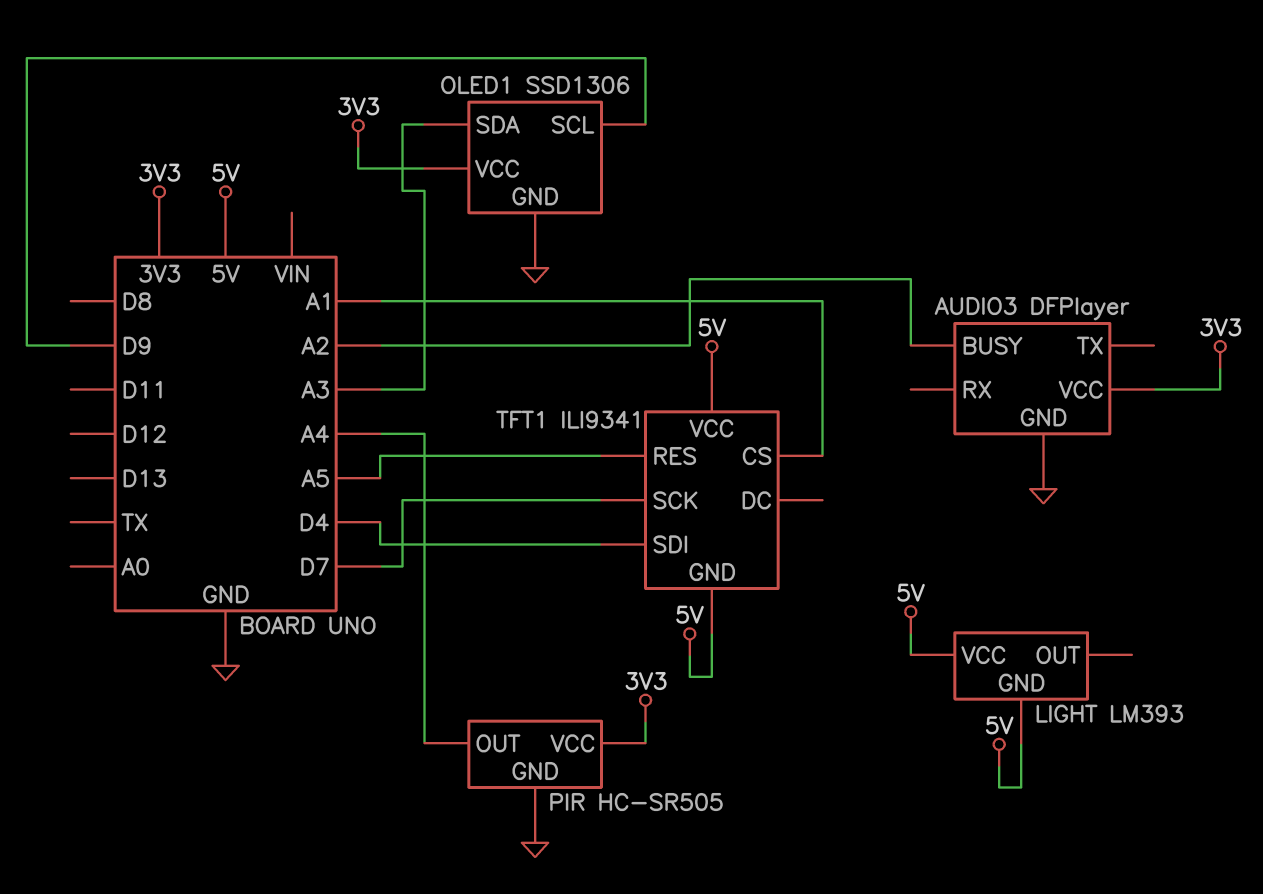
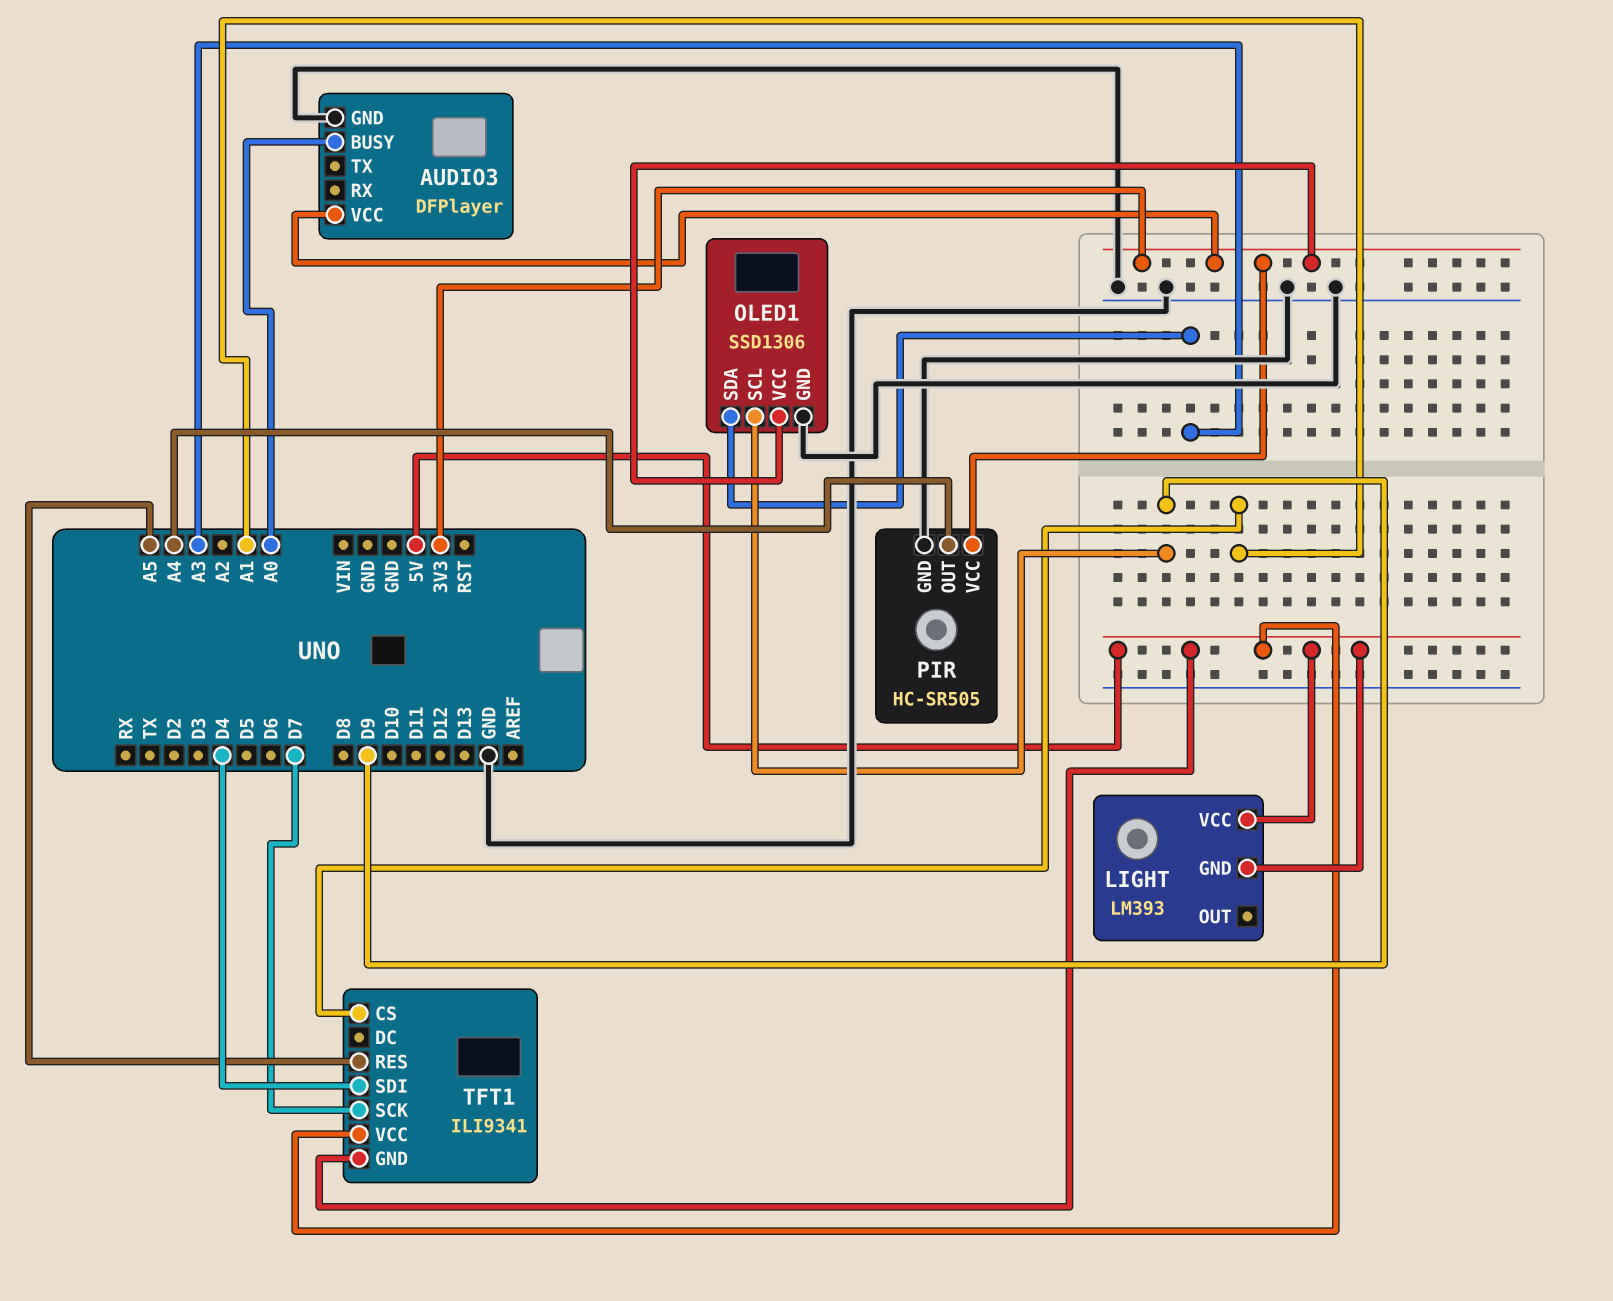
AUDIO3 pin BUSY: A2 -> A0

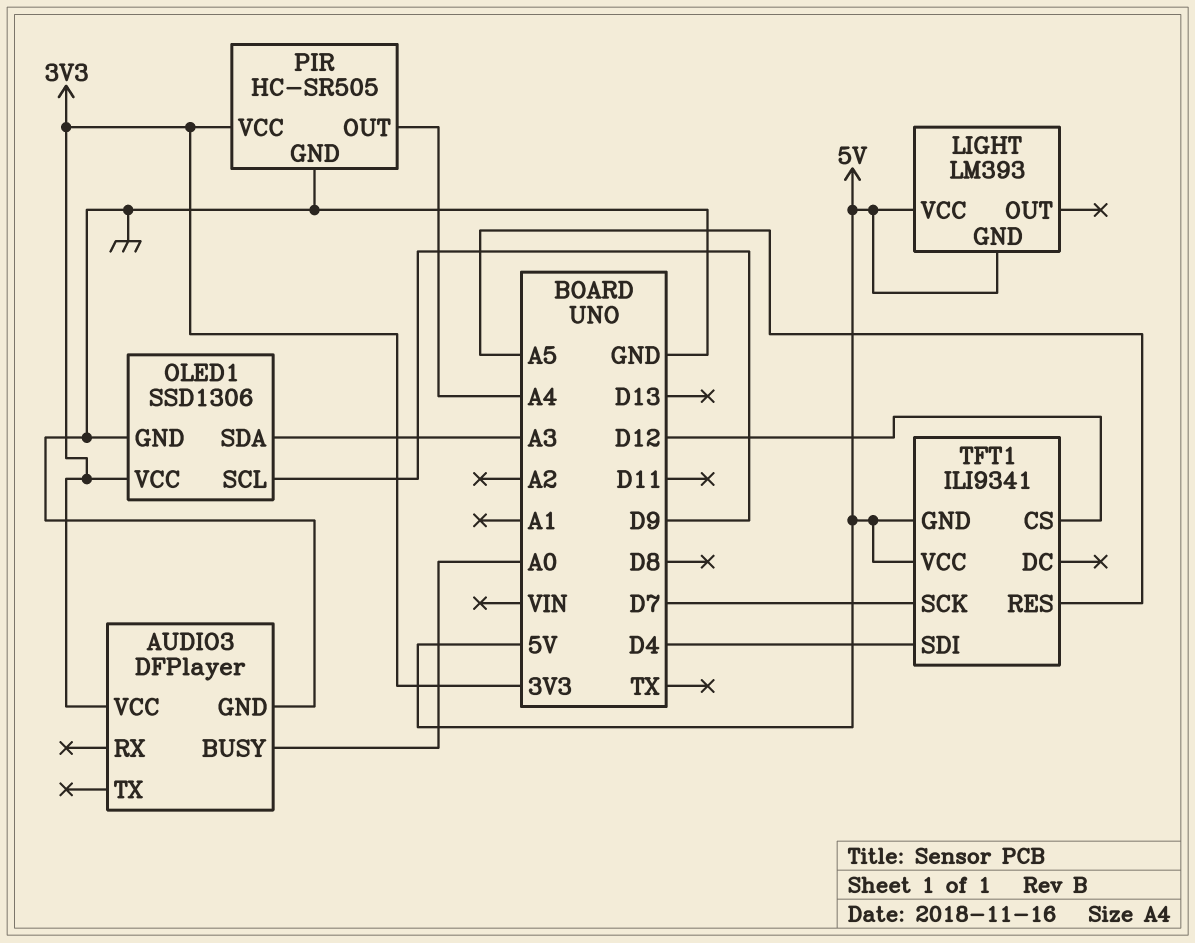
TFT1 pin CS: A1 -> D12

